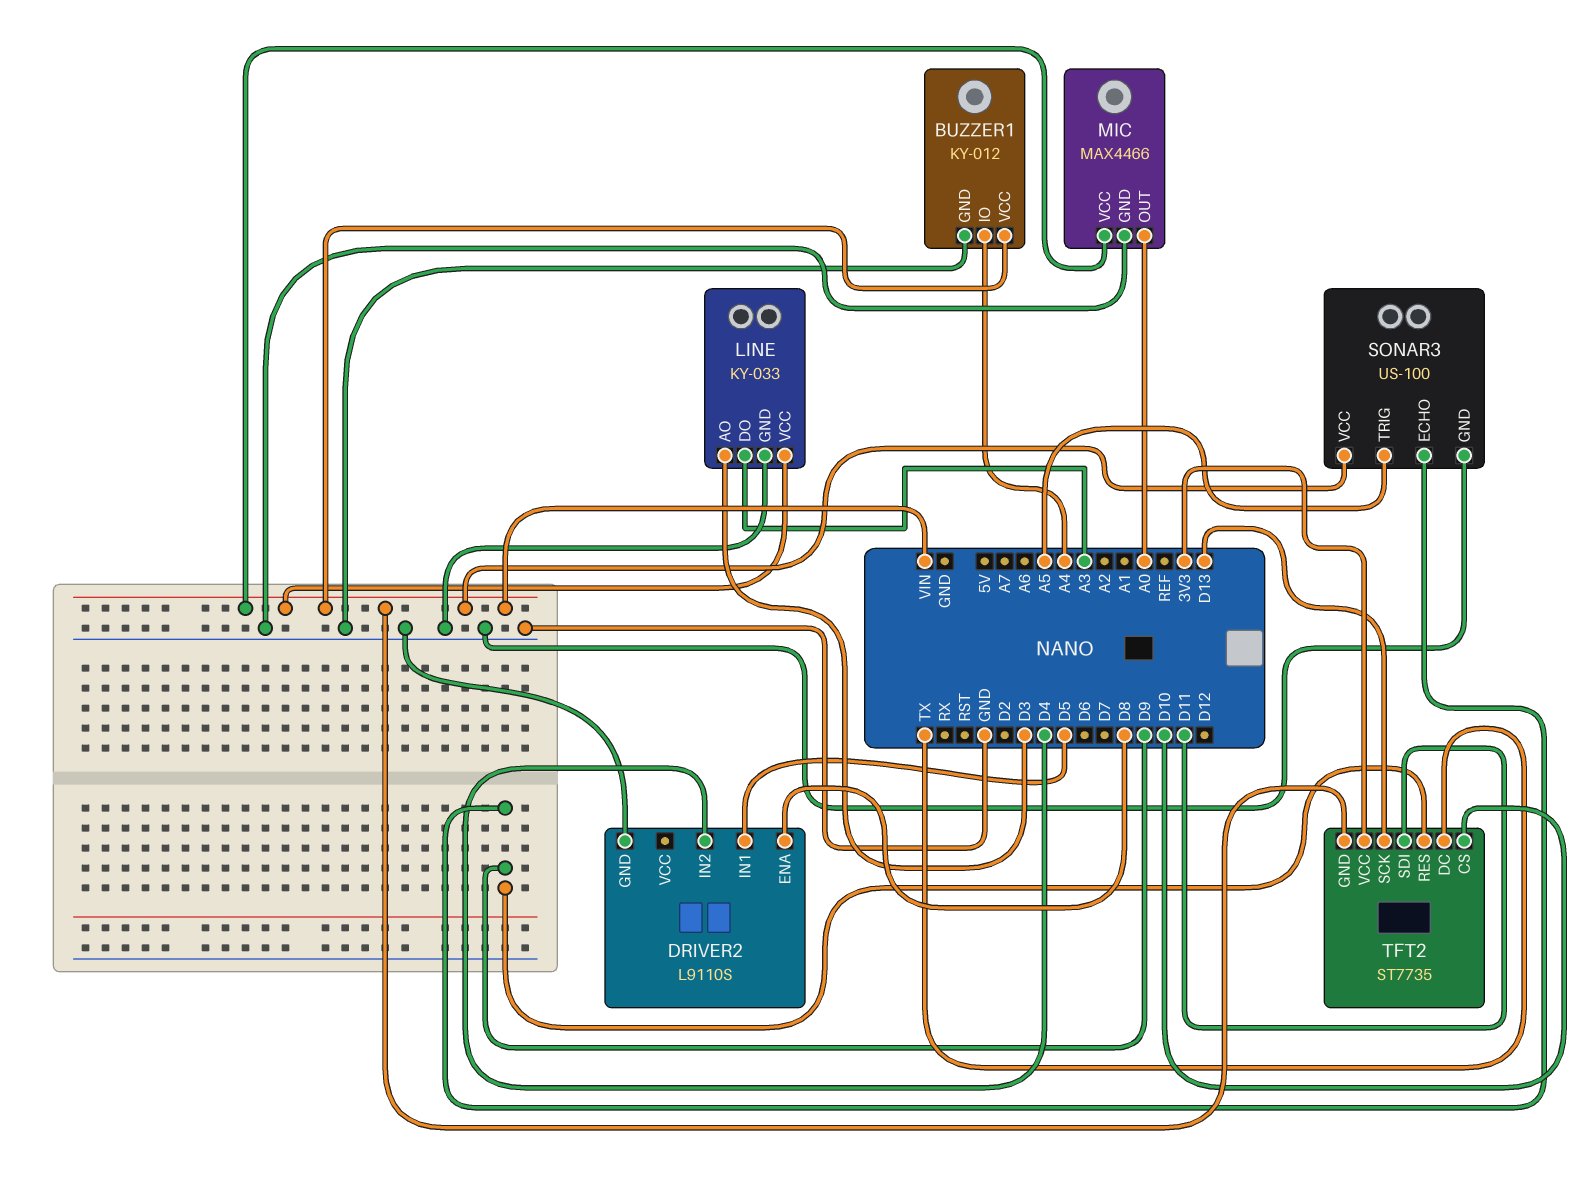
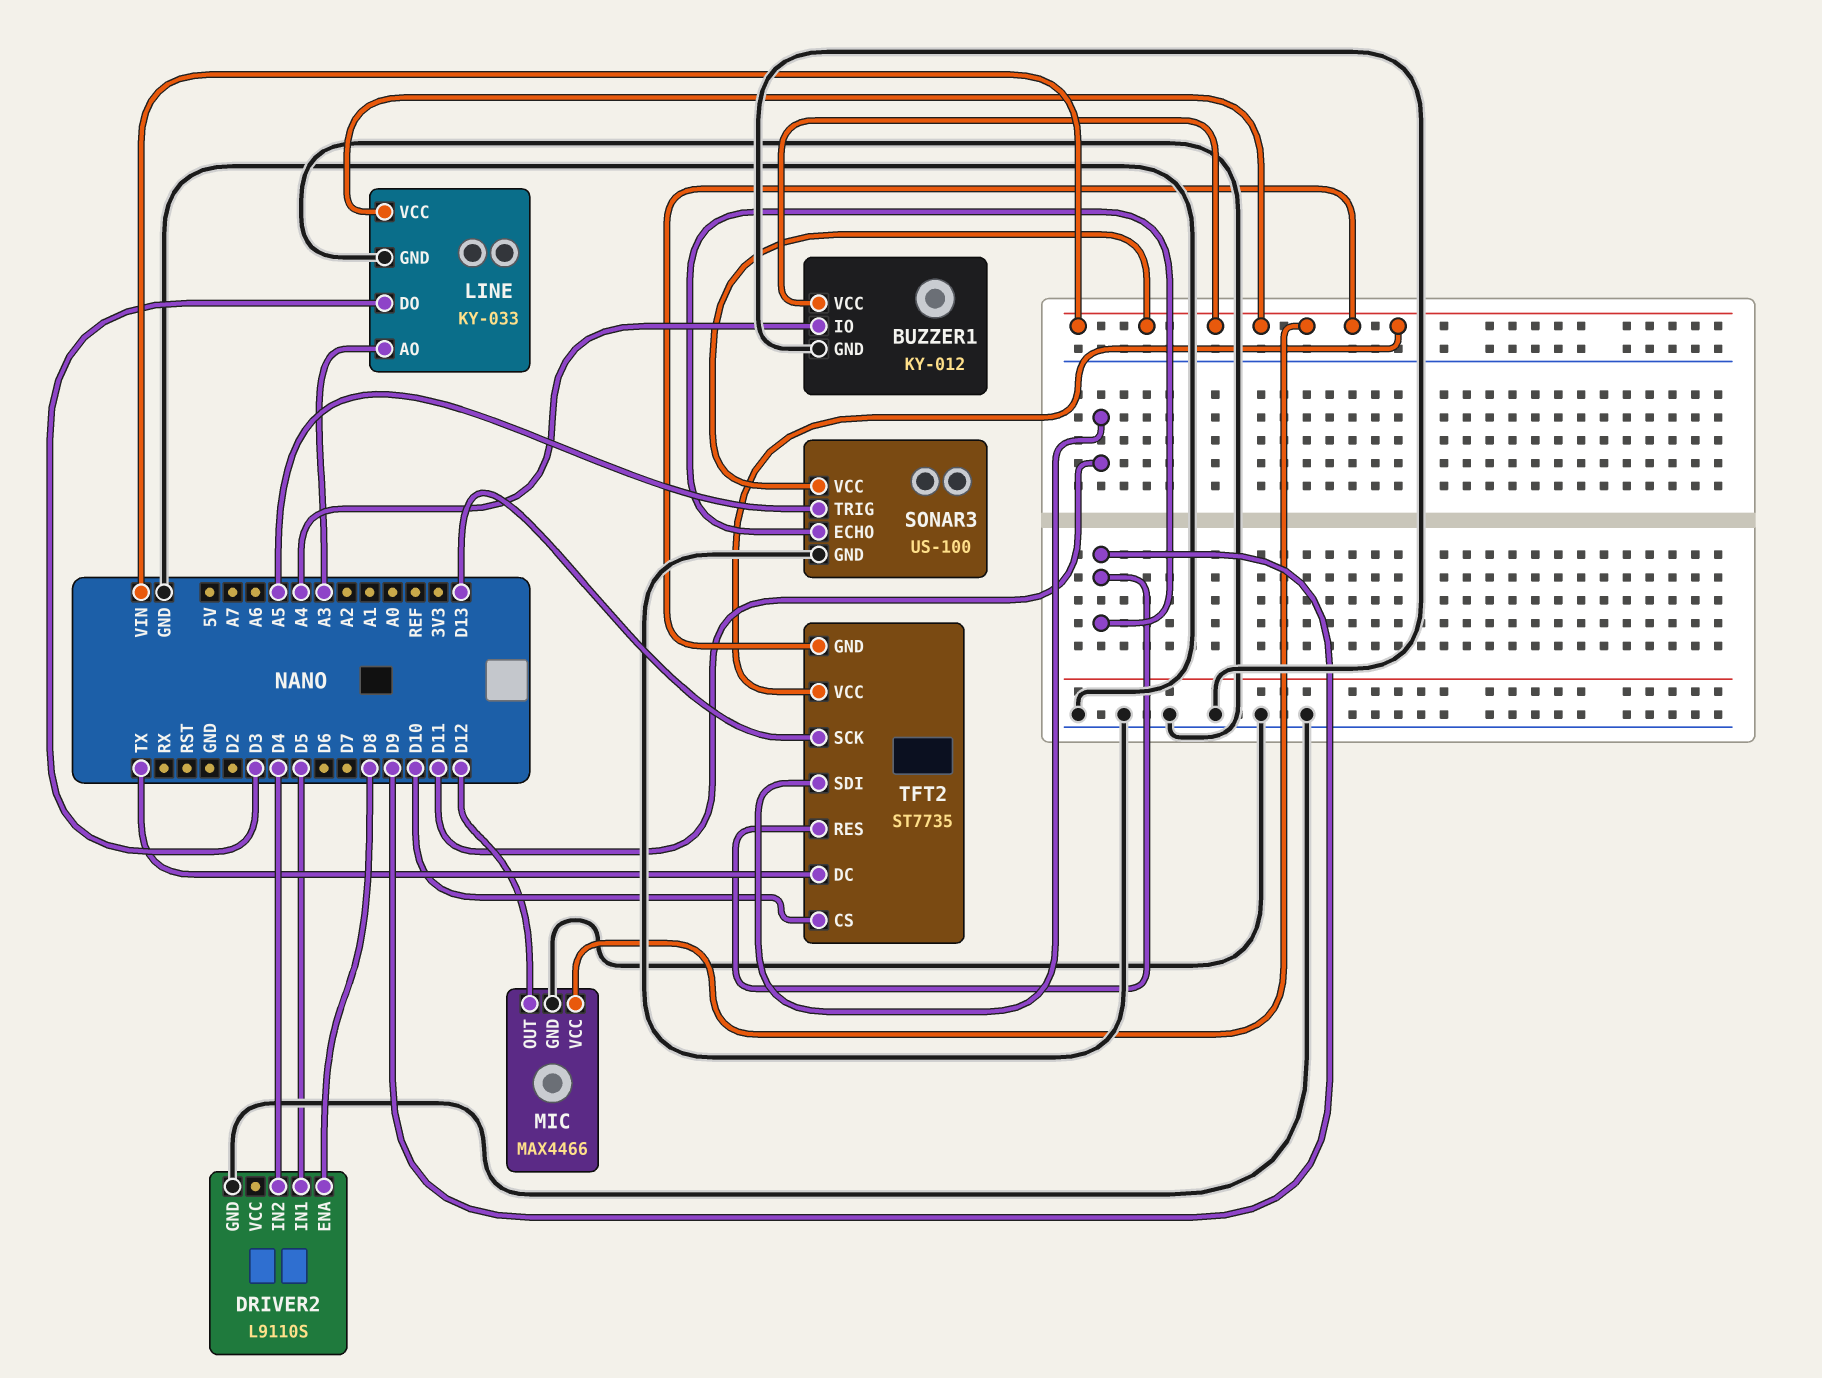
LINE pin AO: D3 -> A3
LINE pin DO: A3 -> D3
MIC pin OUT: A0 -> D12
TFT2 pin VCC: 3V3 -> VIN

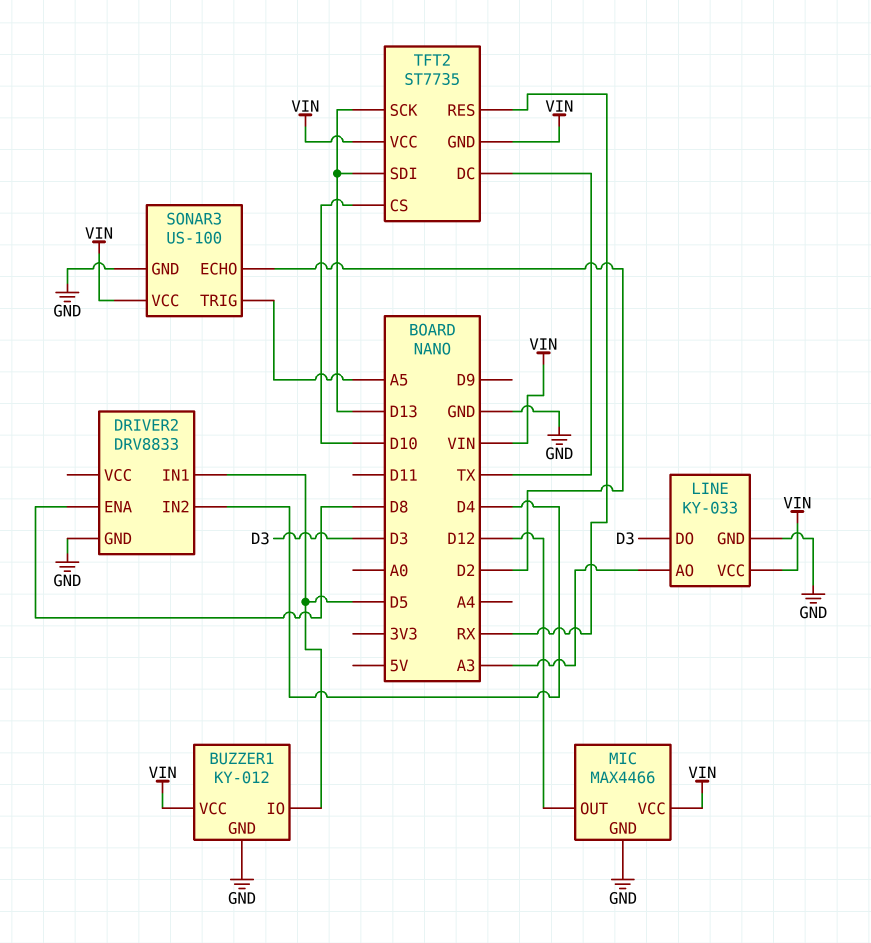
BUZZER1 pin IO: A4 -> D5
DRIVER2: L9110S -> DRV8833
SONAR3 pin ECHO: D9 -> D2
TFT2 pin RES: D9 -> RX
TFT2 pin SDI: D11 -> D13

